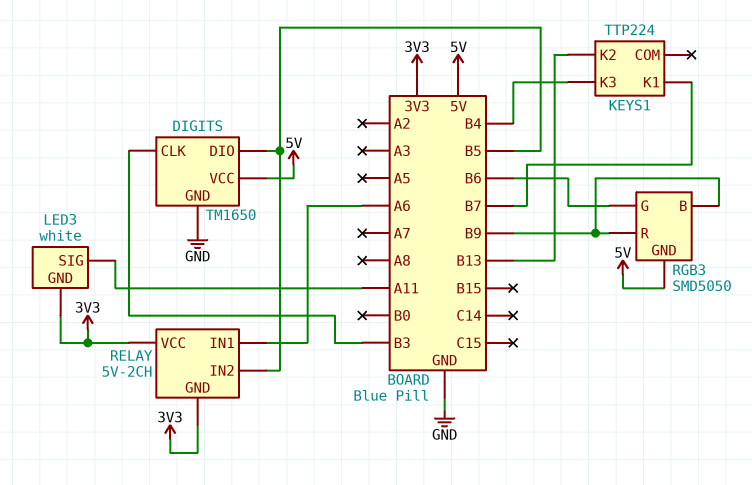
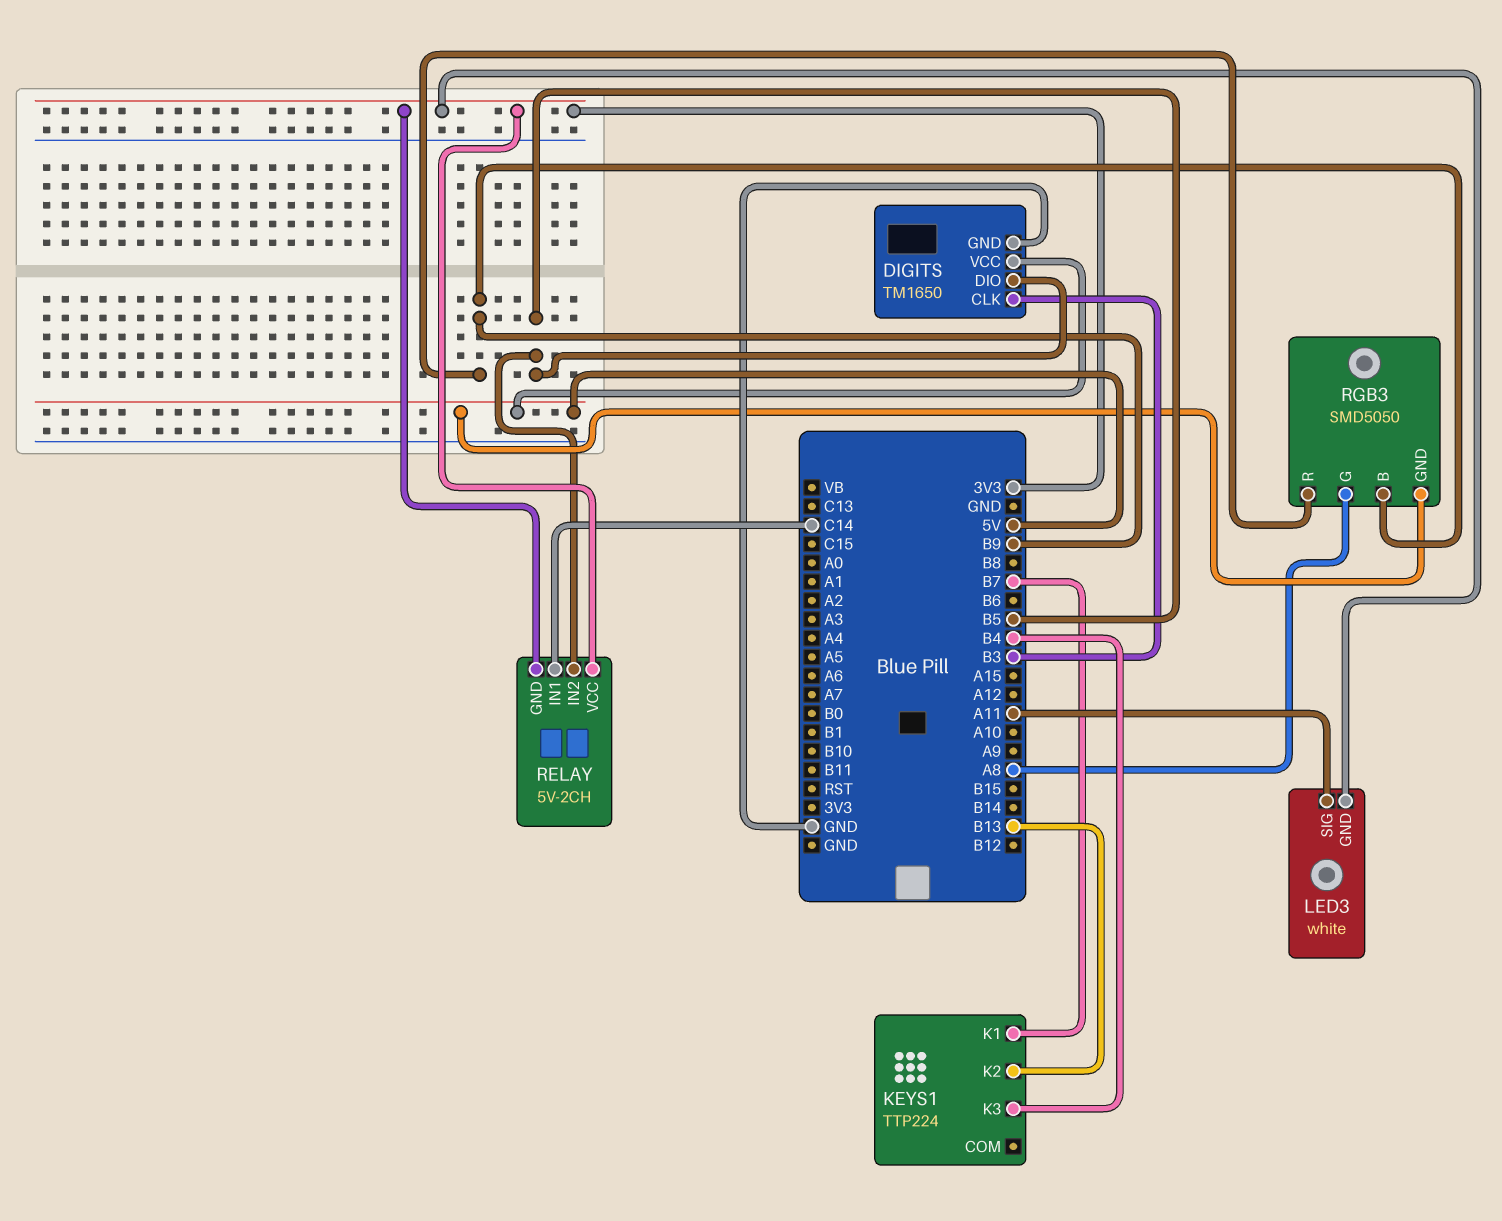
RELAY pin IN1: A6 -> C14
RGB3 pin G: B6 -> A8

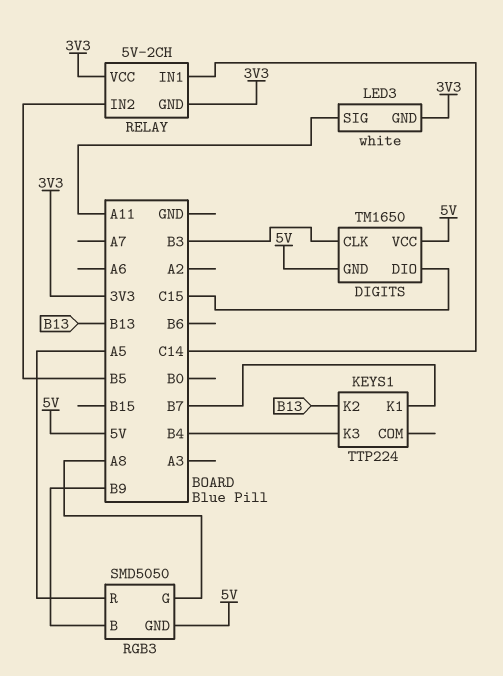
DIGITS pin DIO: B5 -> C15
DIGITS pin GND: GND -> 5V
RGB3 pin R: B9 -> A5

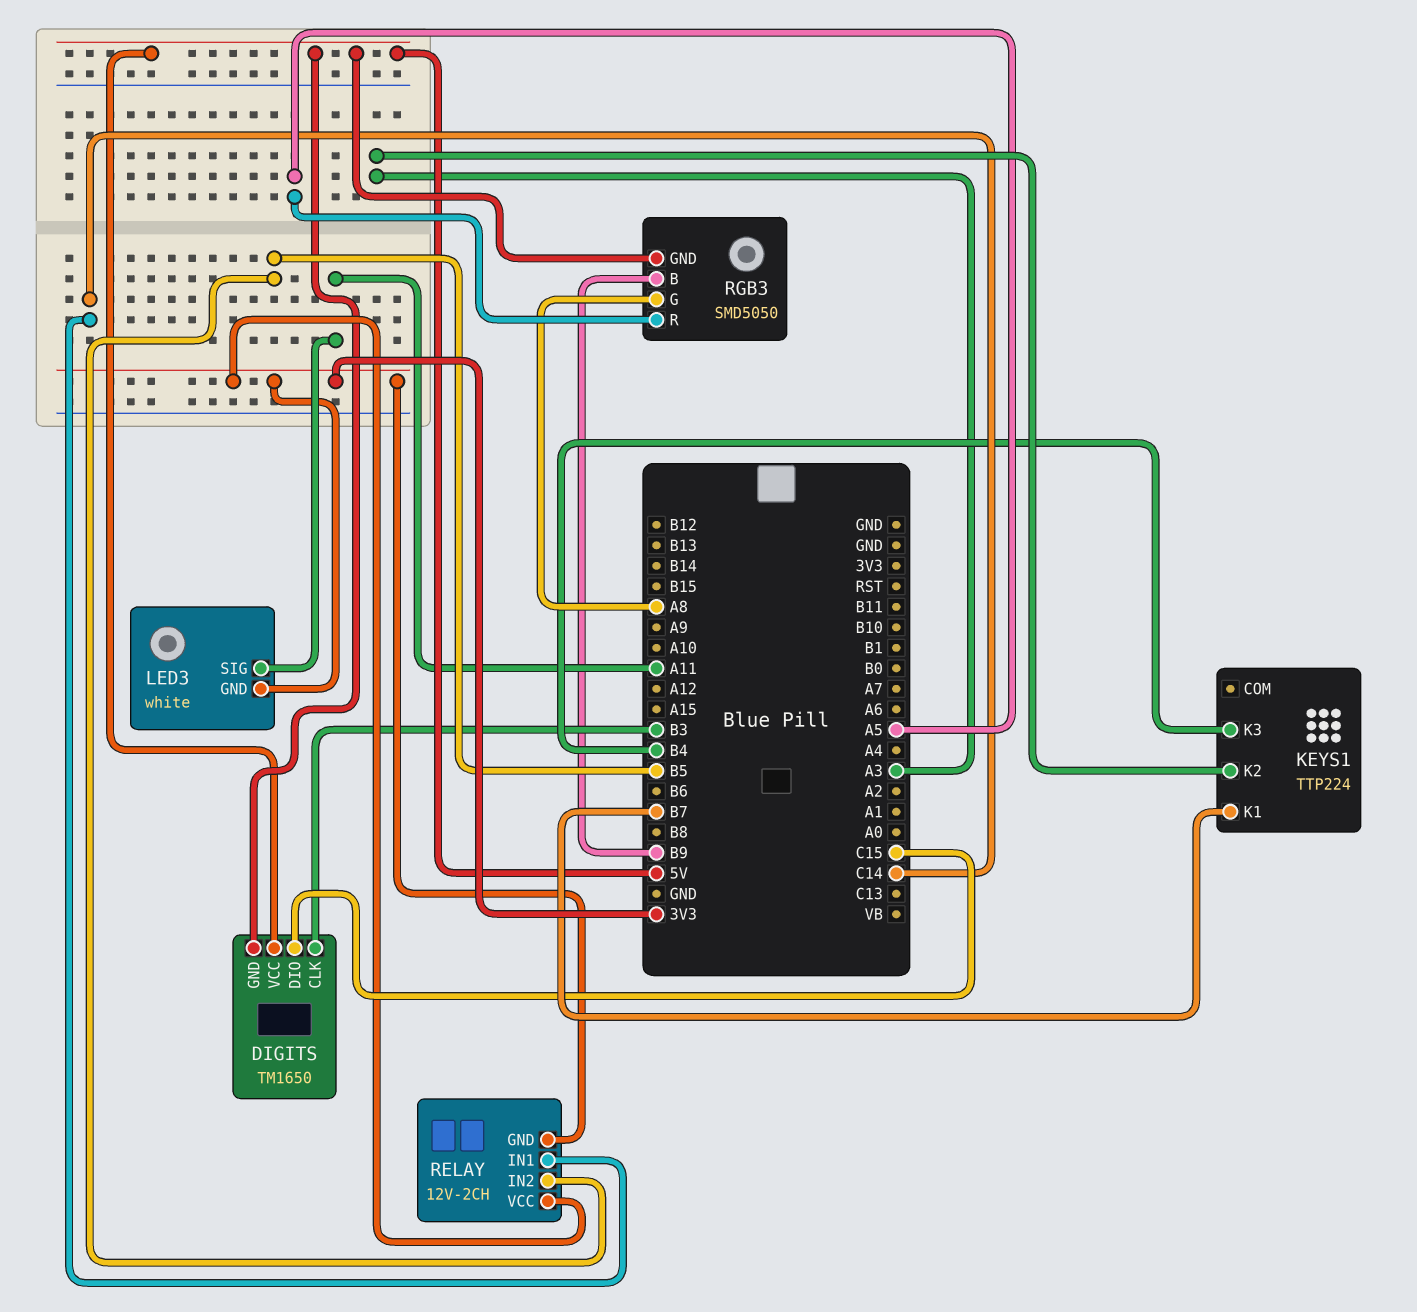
KEYS1 pin K2: B13 -> A3
RELAY: 5V-2CH -> 12V-2CH

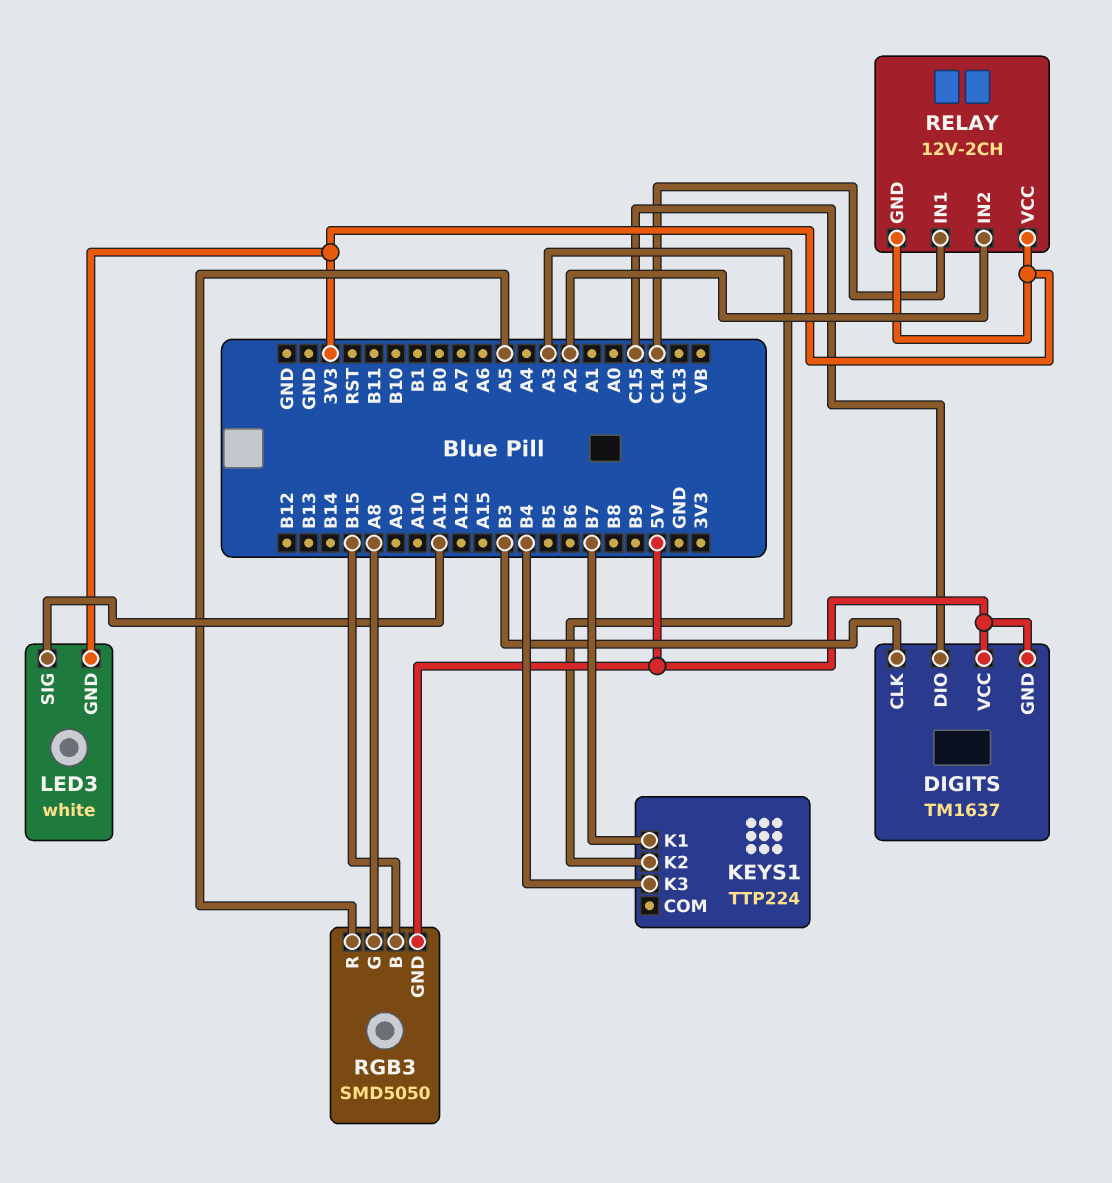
DIGITS: TM1650 -> TM1637
RELAY pin IN2: B5 -> A2
RGB3 pin B: B9 -> B15

